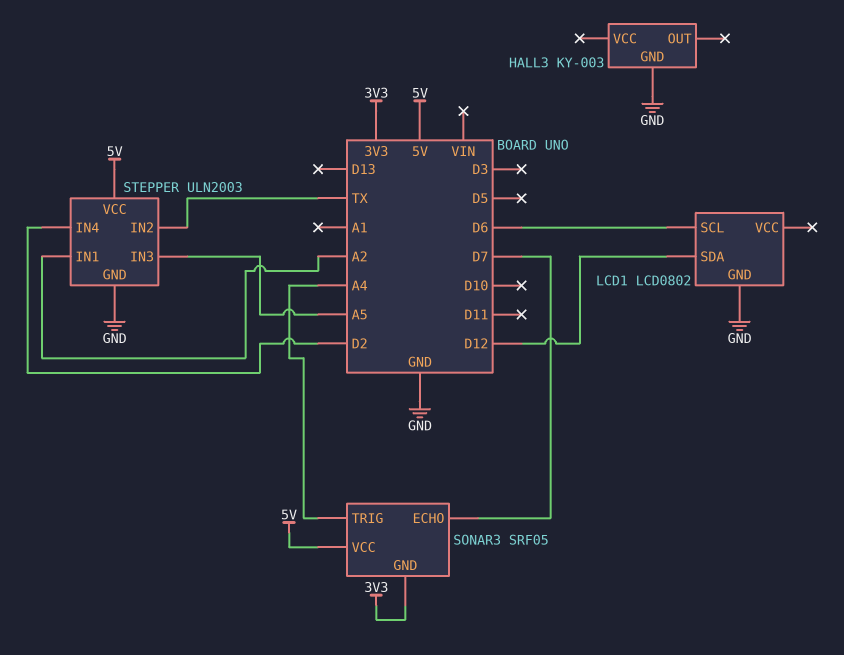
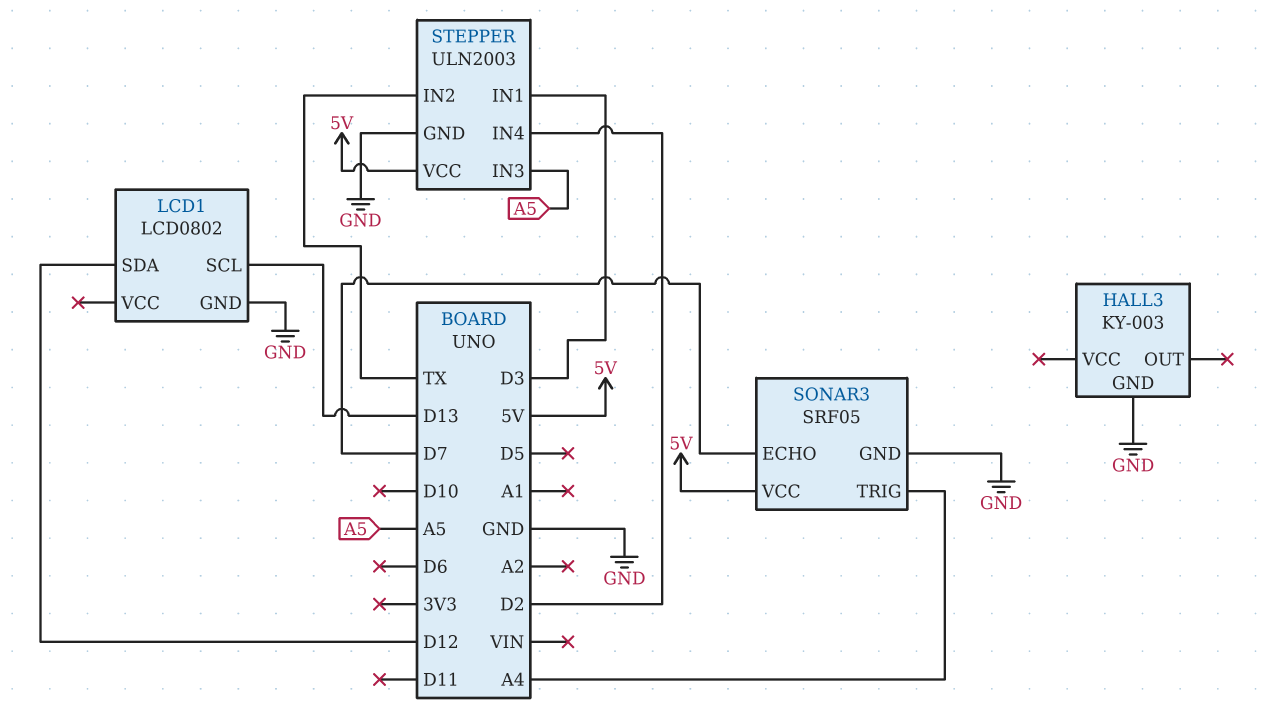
LCD1 pin SCL: D6 -> D13
SONAR3 pin GND: 3V3 -> GND
STEPPER pin IN1: A2 -> D3

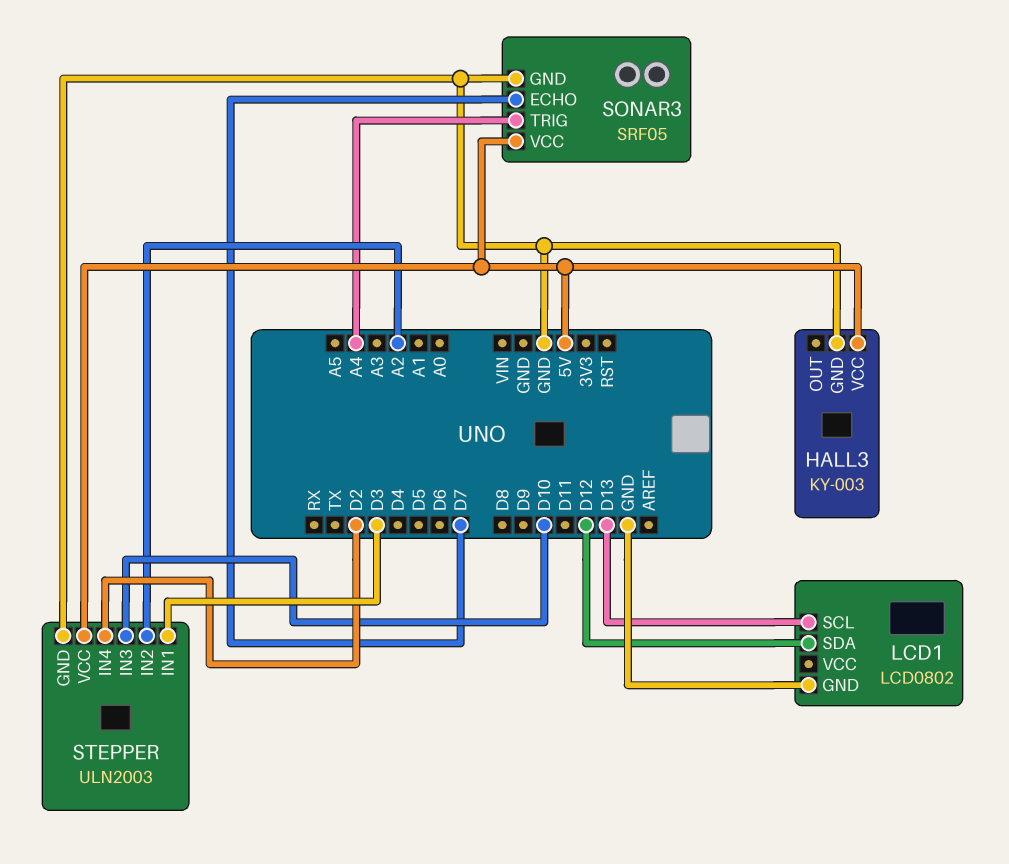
HALL3 pin VCC: none -> 5V
STEPPER pin IN2: TX -> A2
STEPPER pin IN3: A5 -> D10

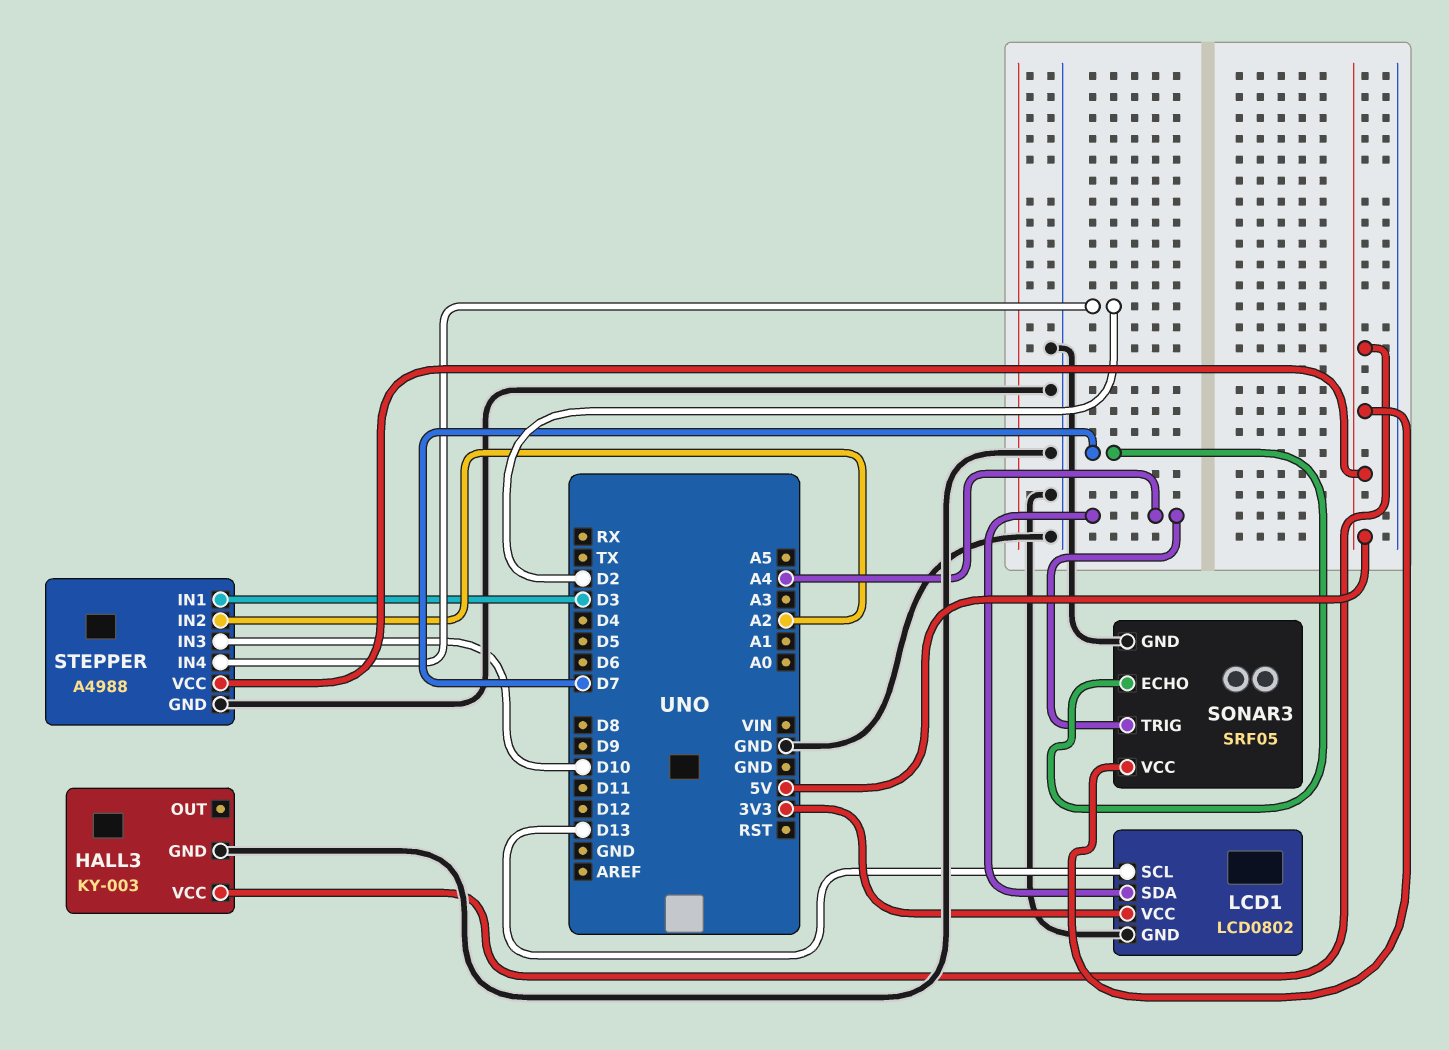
LCD1 pin SDA: D12 -> A4
LCD1 pin VCC: none -> 3V3
STEPPER: ULN2003 -> A4988

